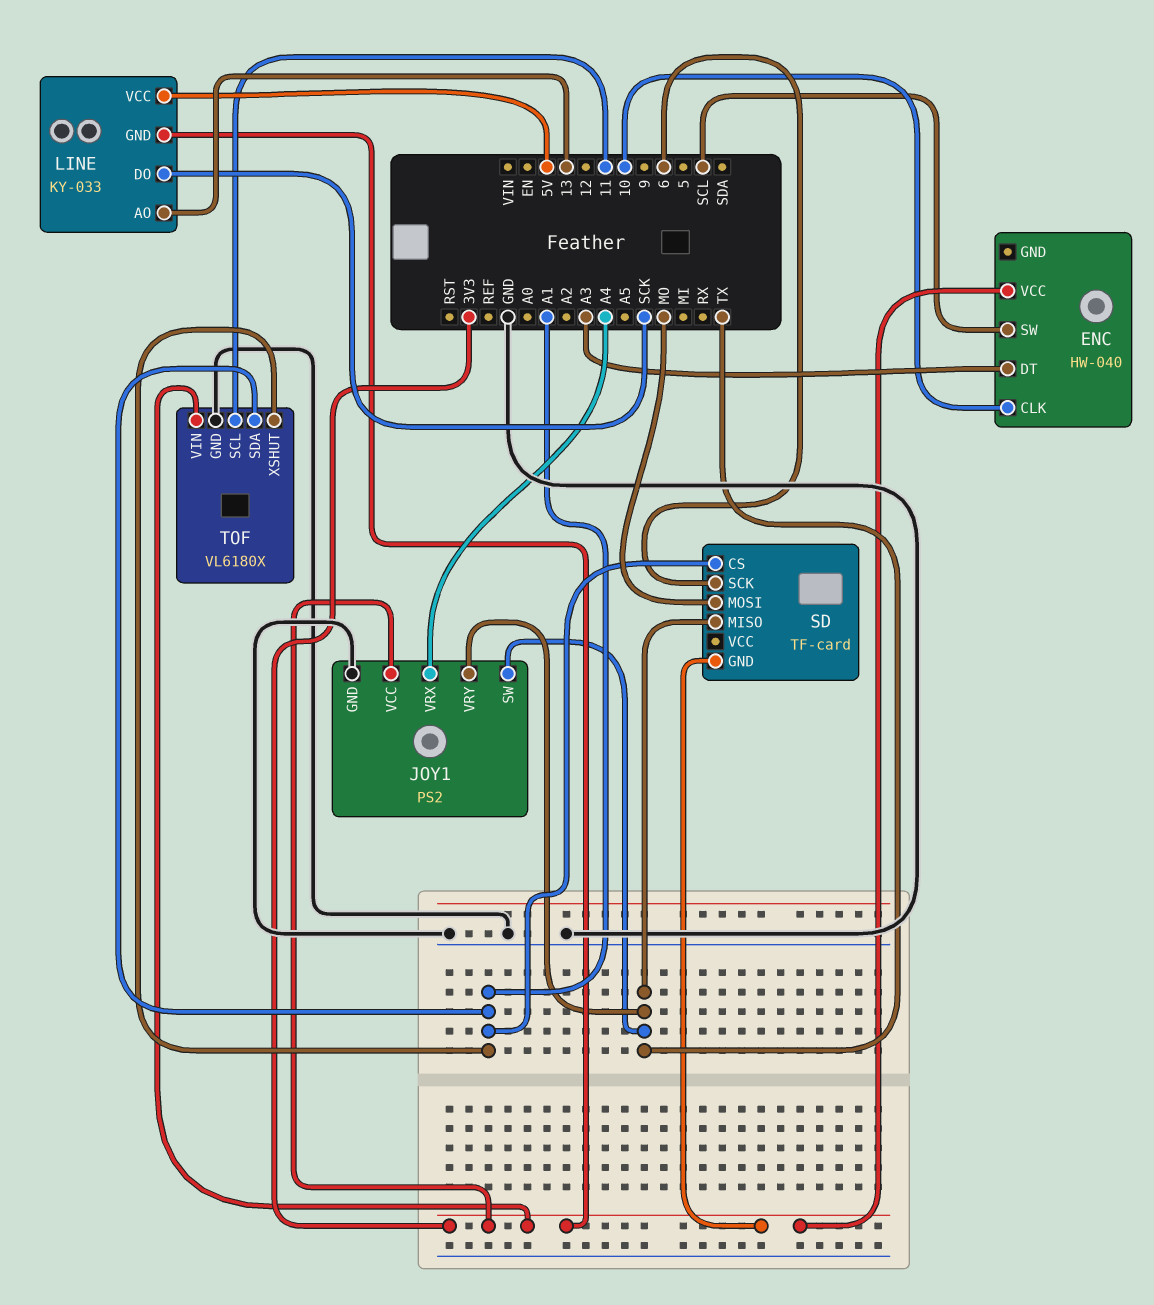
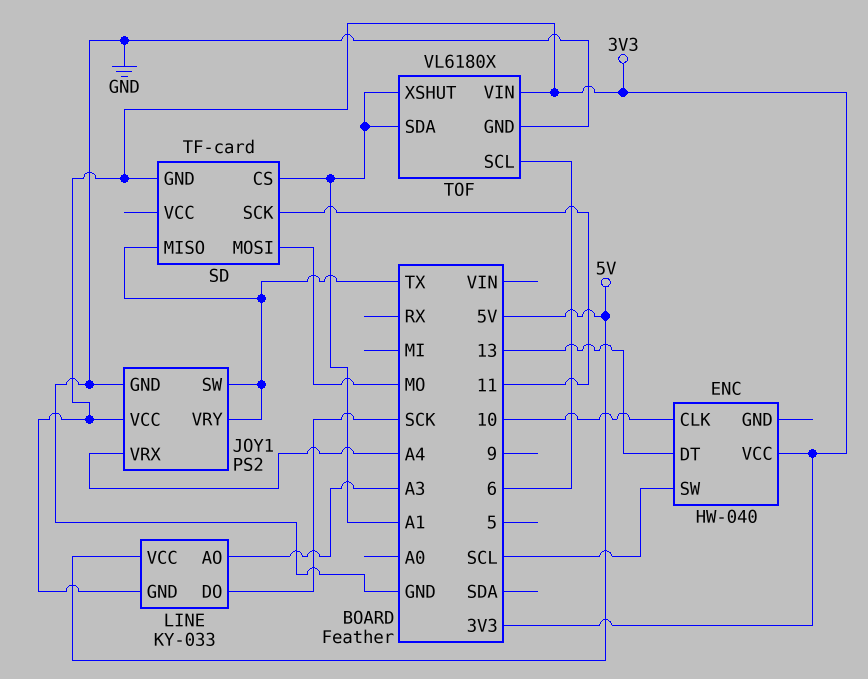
ENC pin DT: A3 -> 13
LINE pin AO: 13 -> A3
SD pin SCK: 6 -> 11
TOF pin SCL: 11 -> 6

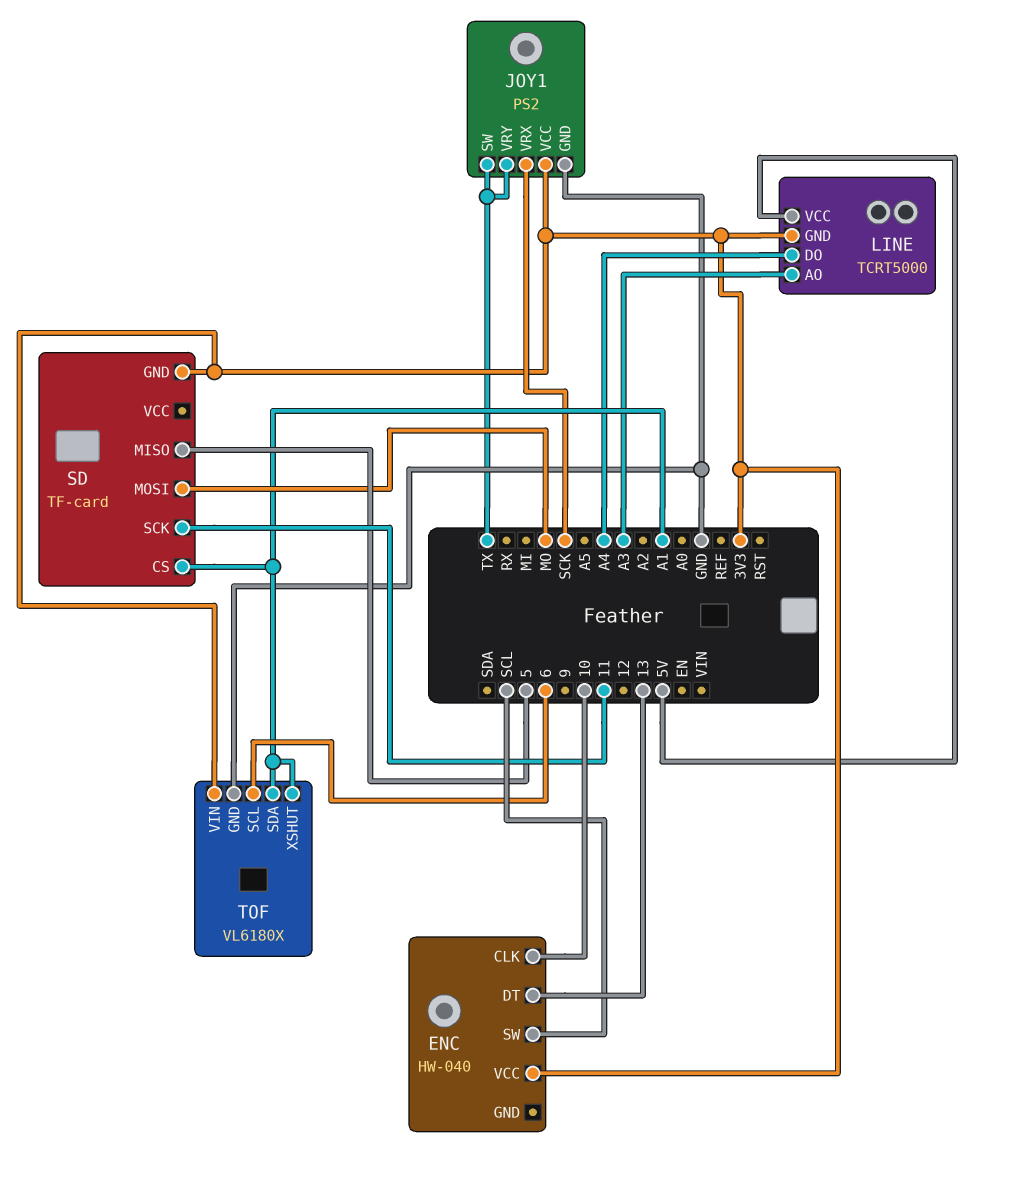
JOY1 pin VRX: A4 -> SCK
LINE: KY-033 -> TCRT5000
LINE pin DO: SCK -> A4
SD pin MISO: TX -> 5

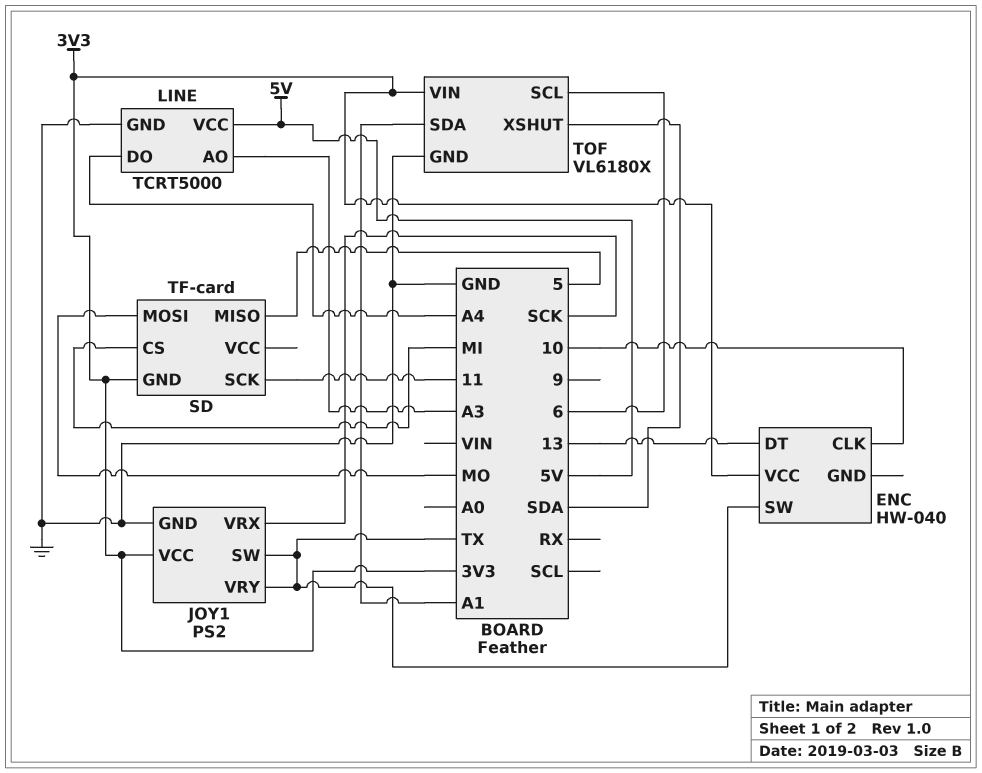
ENC pin SW: SCL -> TX
LINE pin GND: 3V3 -> GND
SD pin CS: A1 -> MI
TOF pin XSHUT: A1 -> SDA

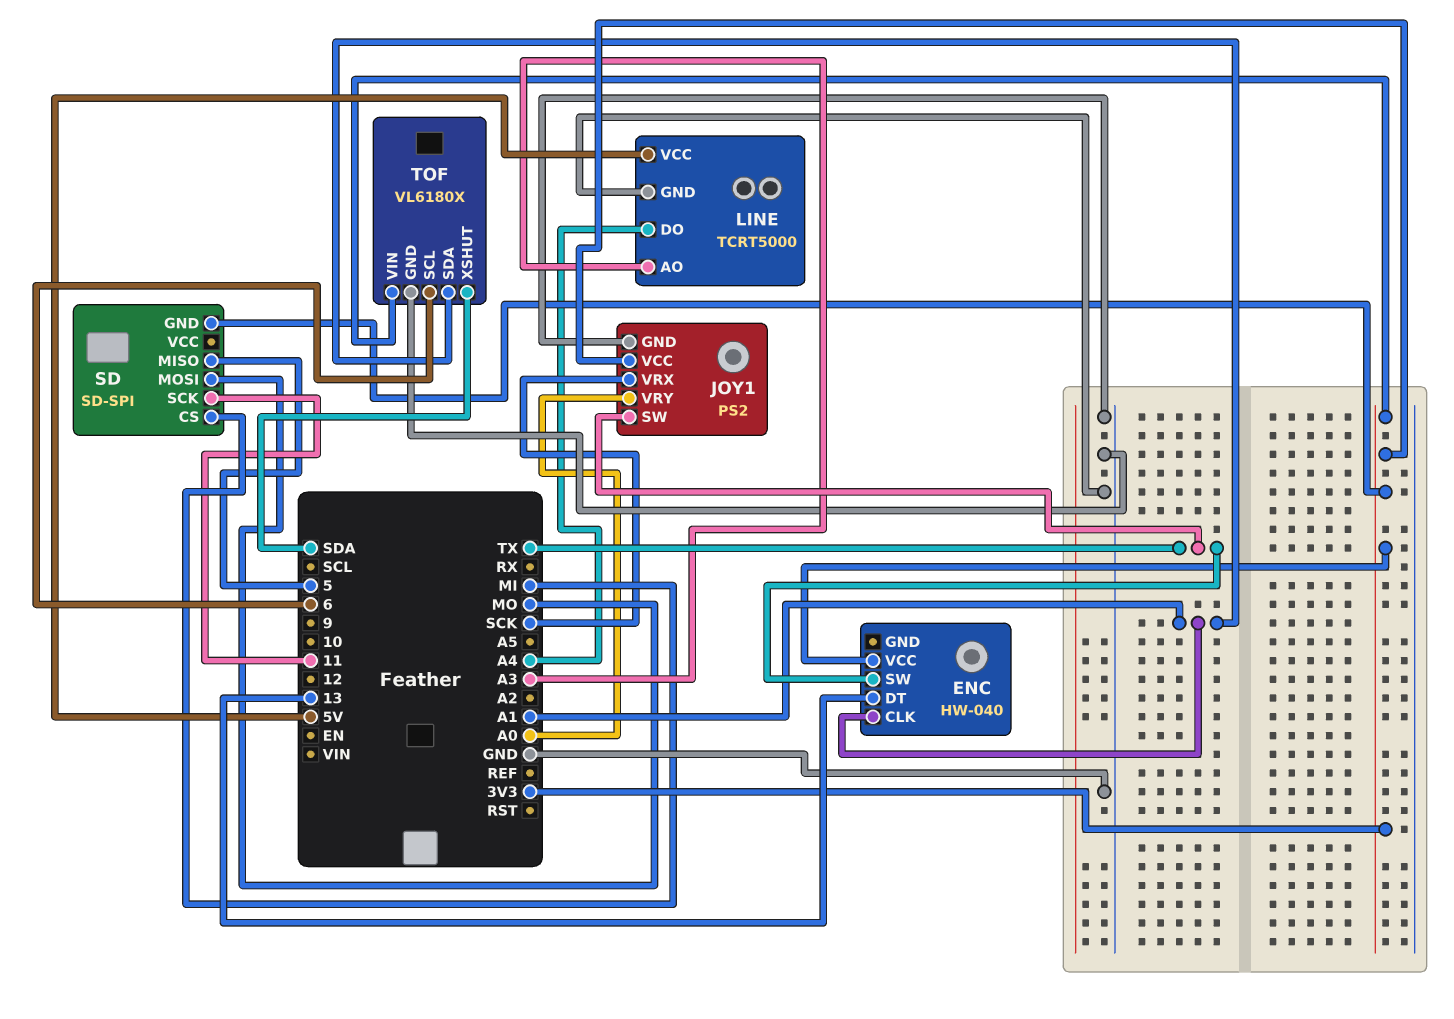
ENC pin CLK: 10 -> A1
JOY1 pin VRY: TX -> A0
SD: TF-card -> SD-SPI

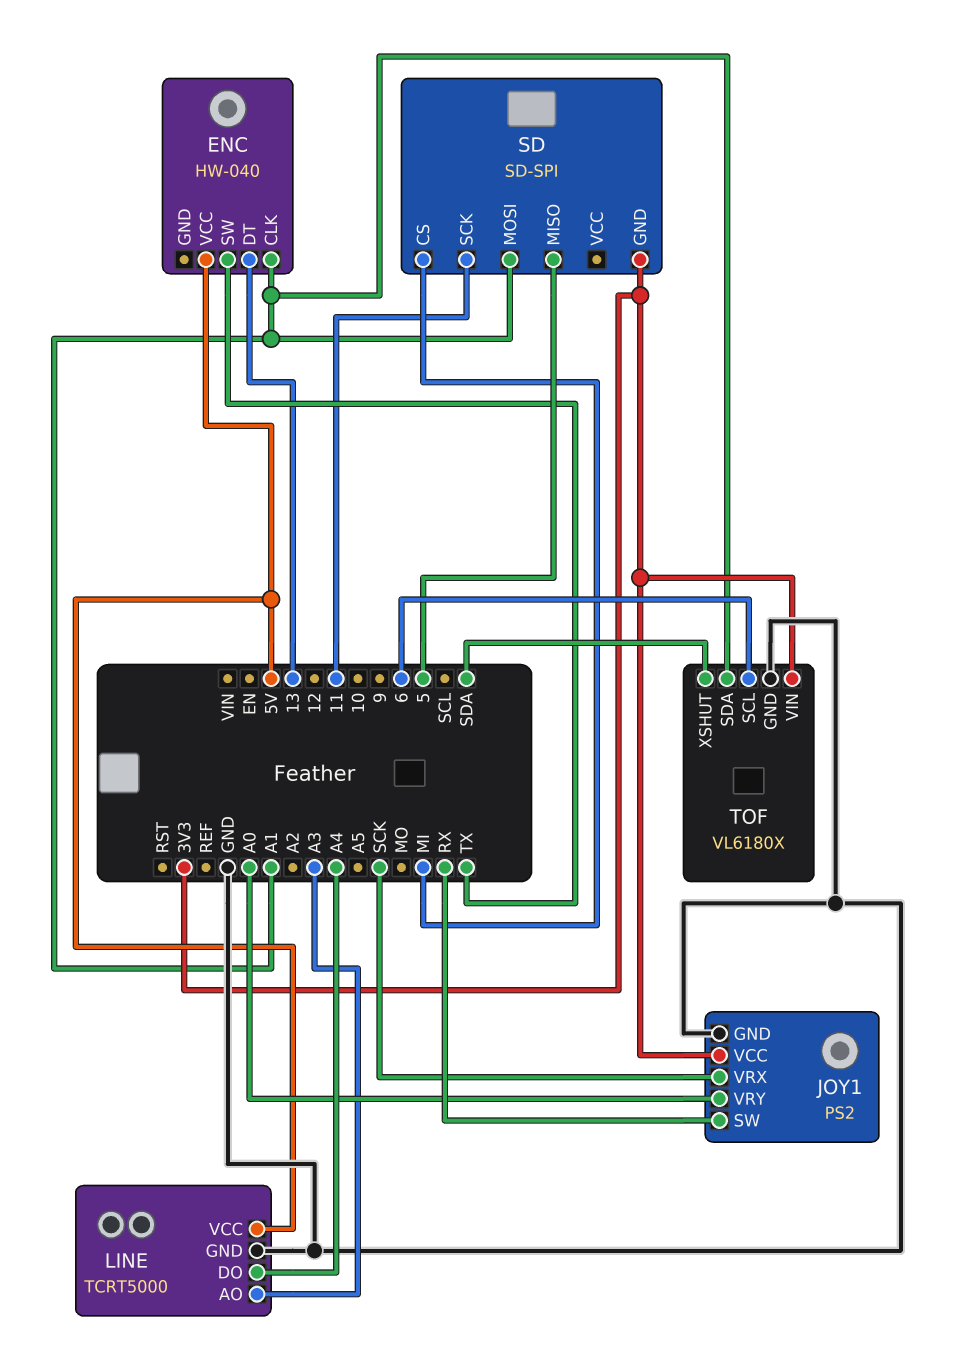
ENC pin VCC: 3V3 -> 5V
JOY1 pin SW: TX -> RX
SD pin MOSI: MO -> A1

